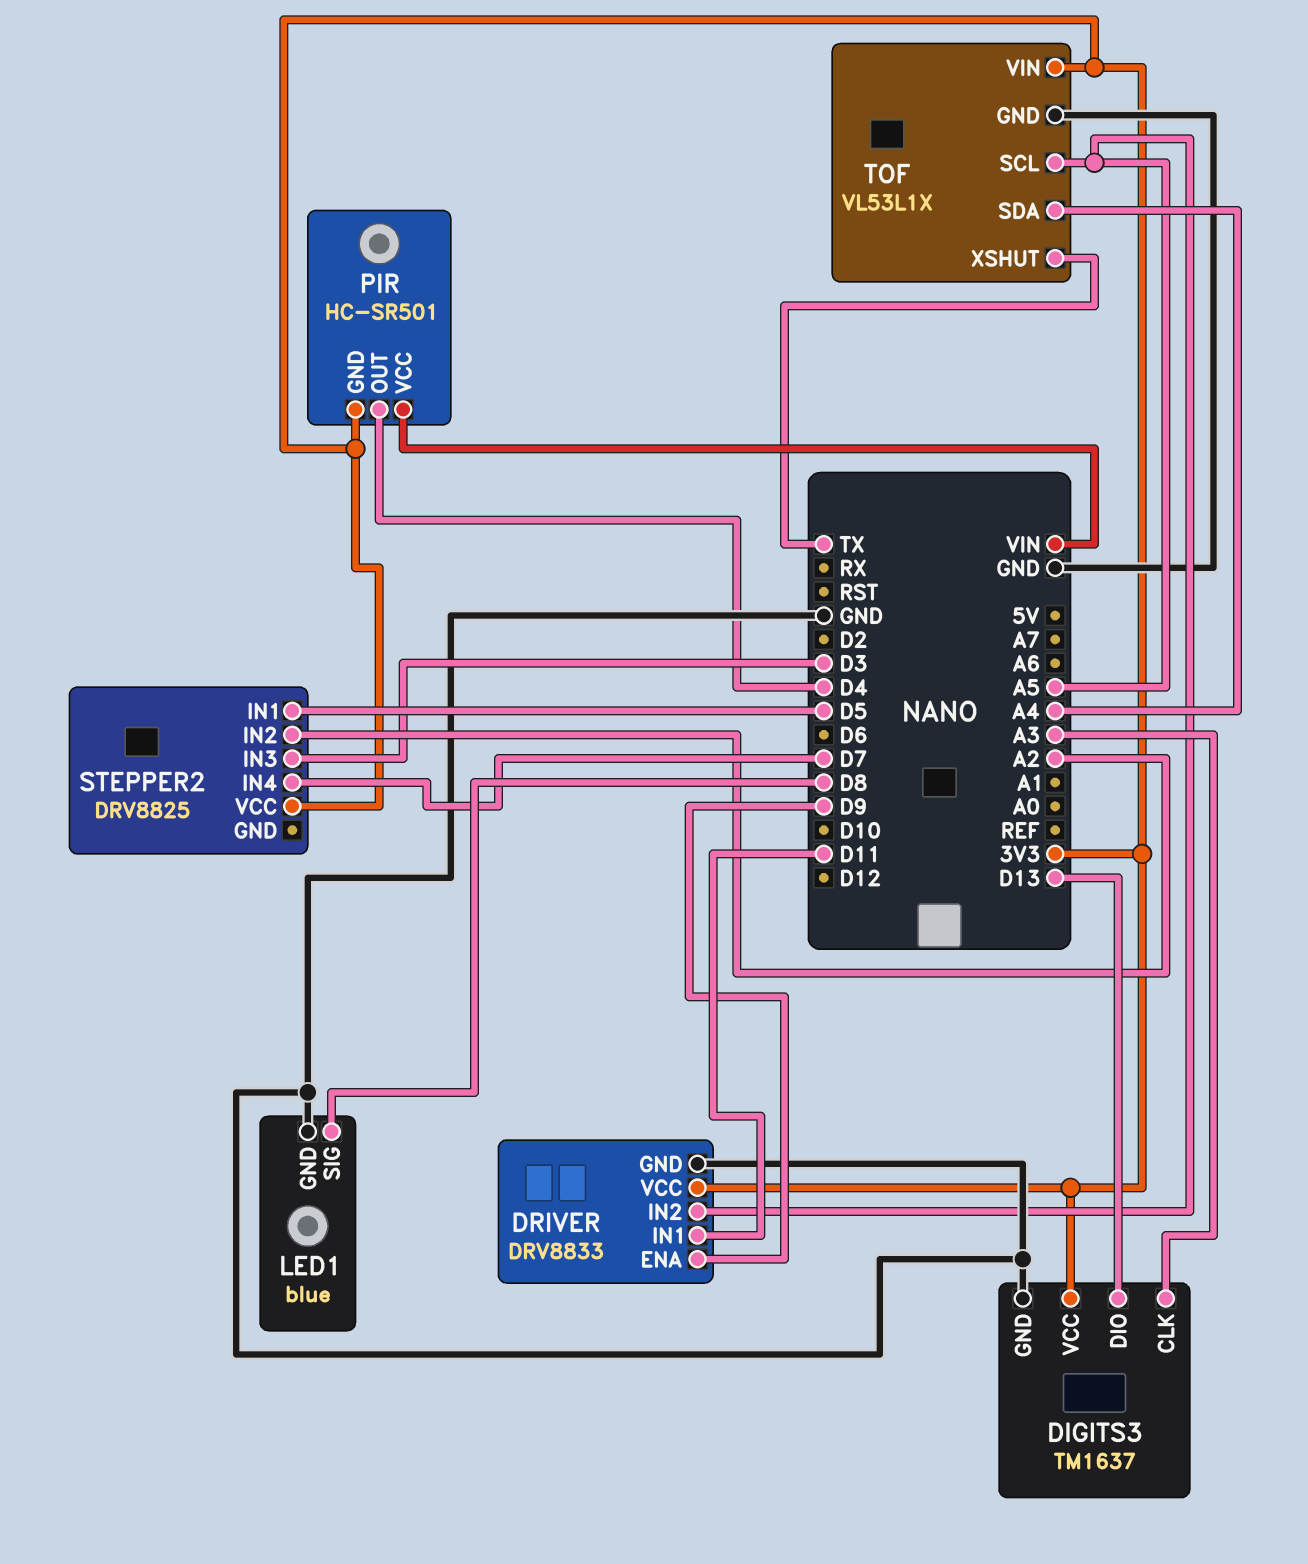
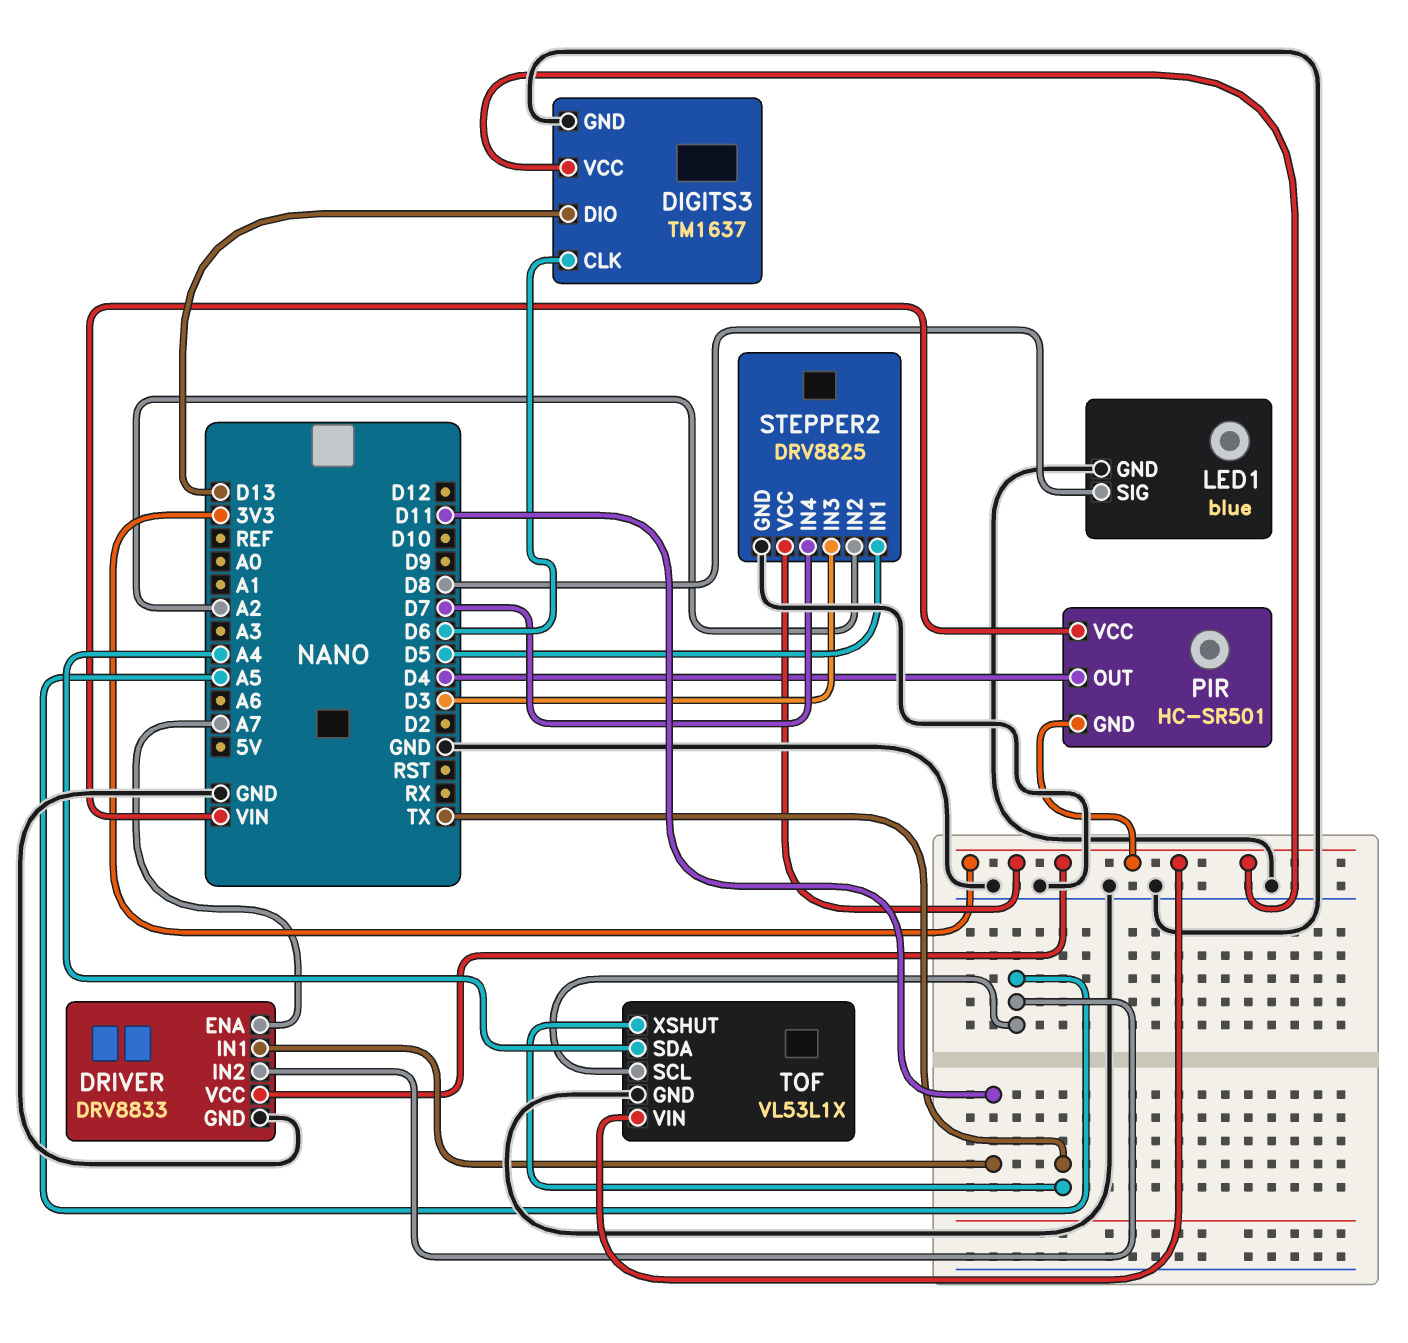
DIGITS3 pin CLK: A3 -> D6
DRIVER pin ENA: D9 -> A7
STEPPER2 pin GND: none -> GND

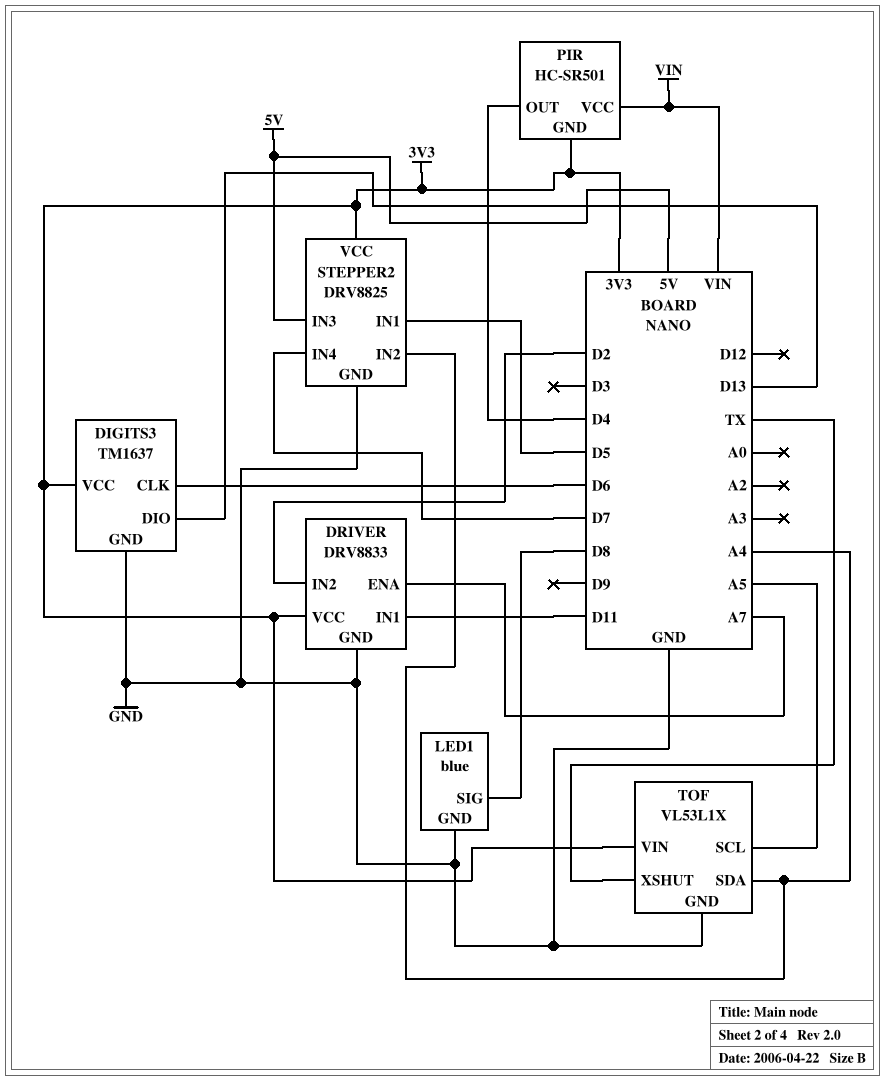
DRIVER pin IN2: A5 -> D2
STEPPER2 pin IN2: A2 -> A4
STEPPER2 pin IN3: D3 -> 5V

